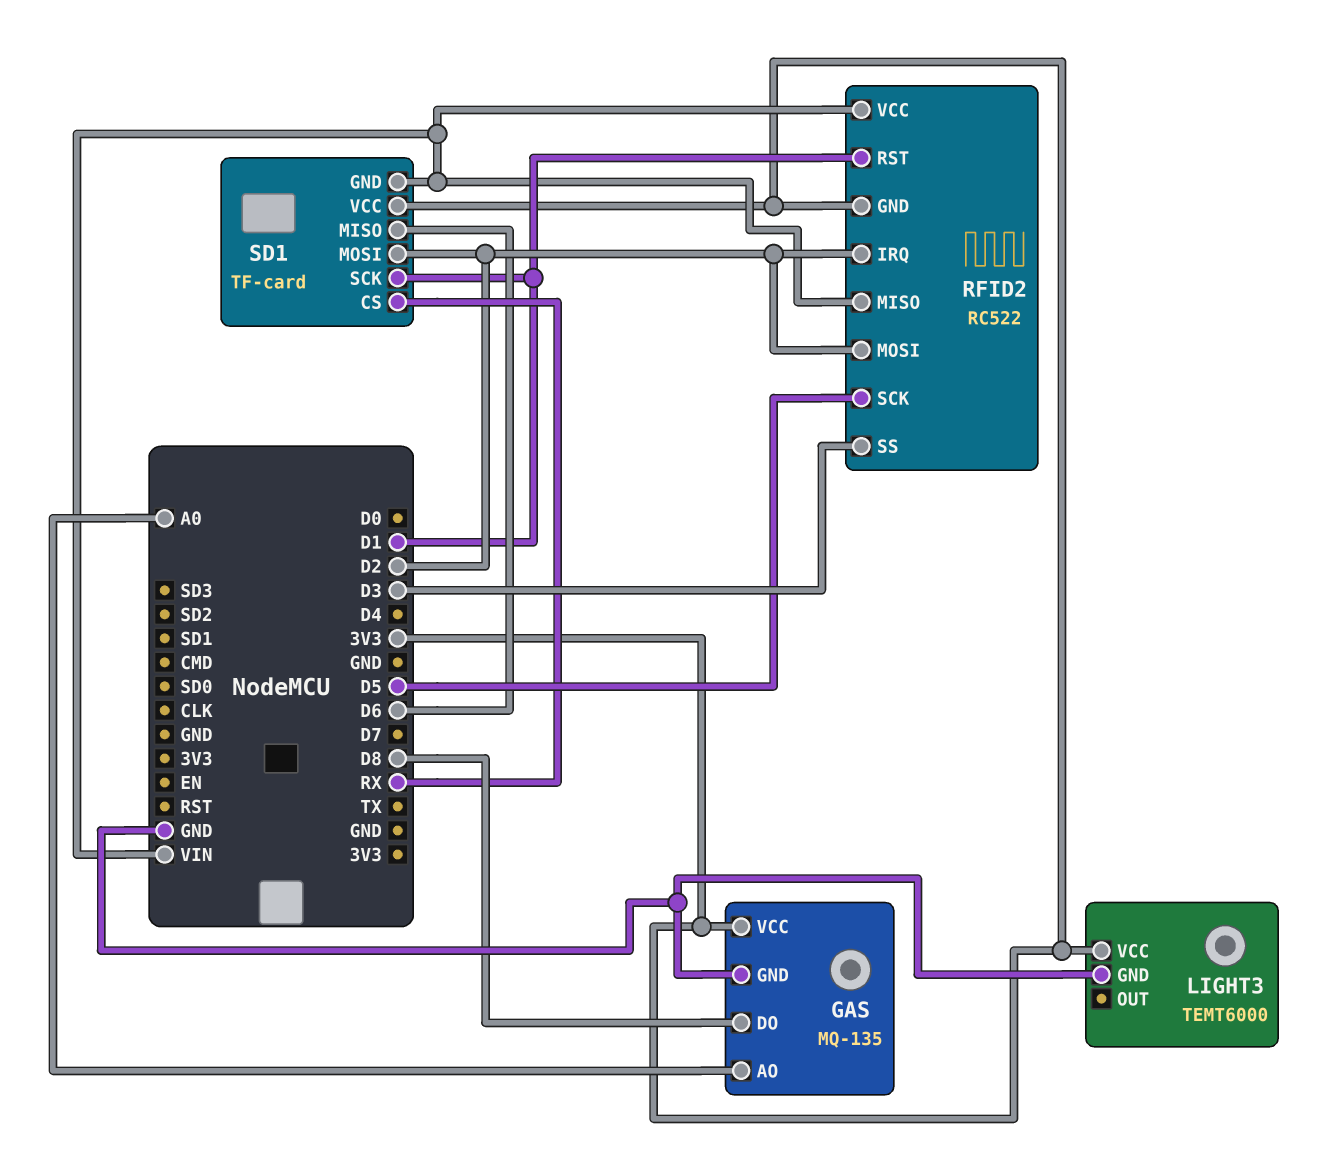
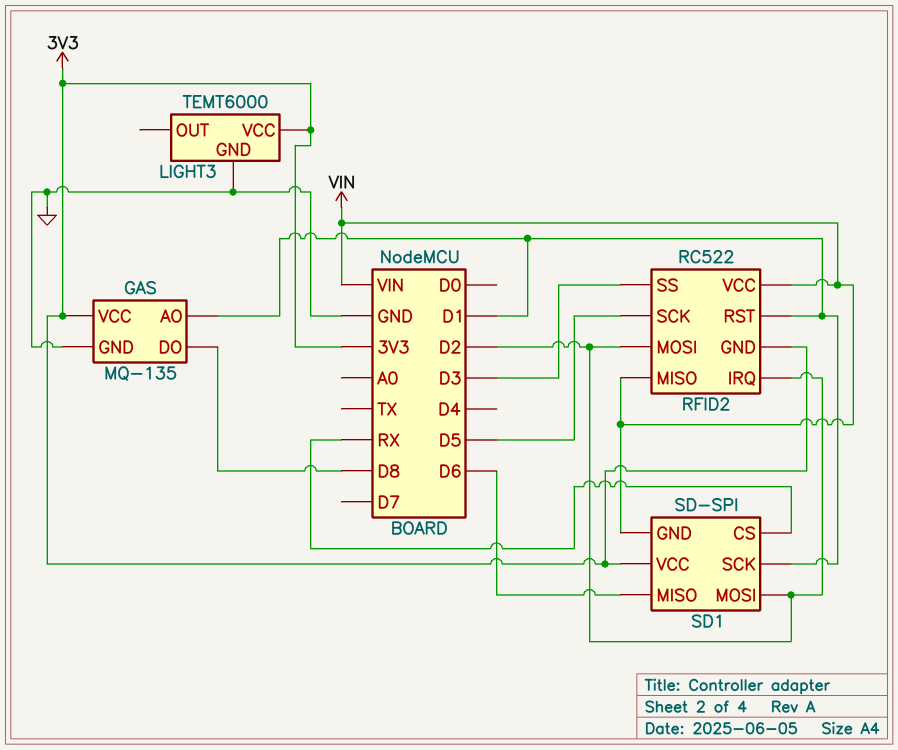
GAS pin AO: A0 -> D1
SD1: TF-card -> SD-SPI

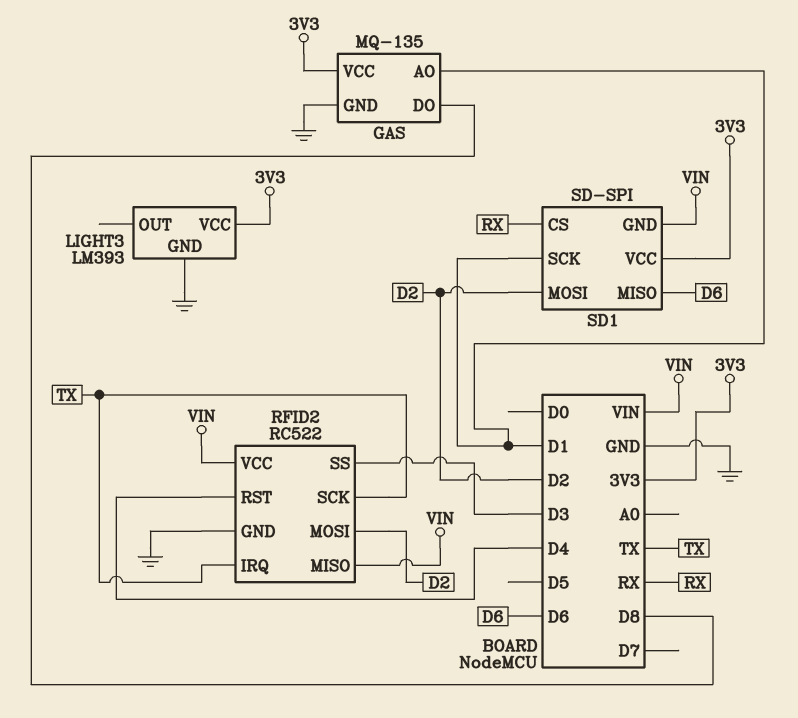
LIGHT3: TEMT6000 -> LM393
RFID2 pin GND: 3V3 -> GND
RFID2 pin IRQ: D2 -> TX
RFID2 pin RST: D1 -> D4
RFID2 pin SCK: D5 -> TX

